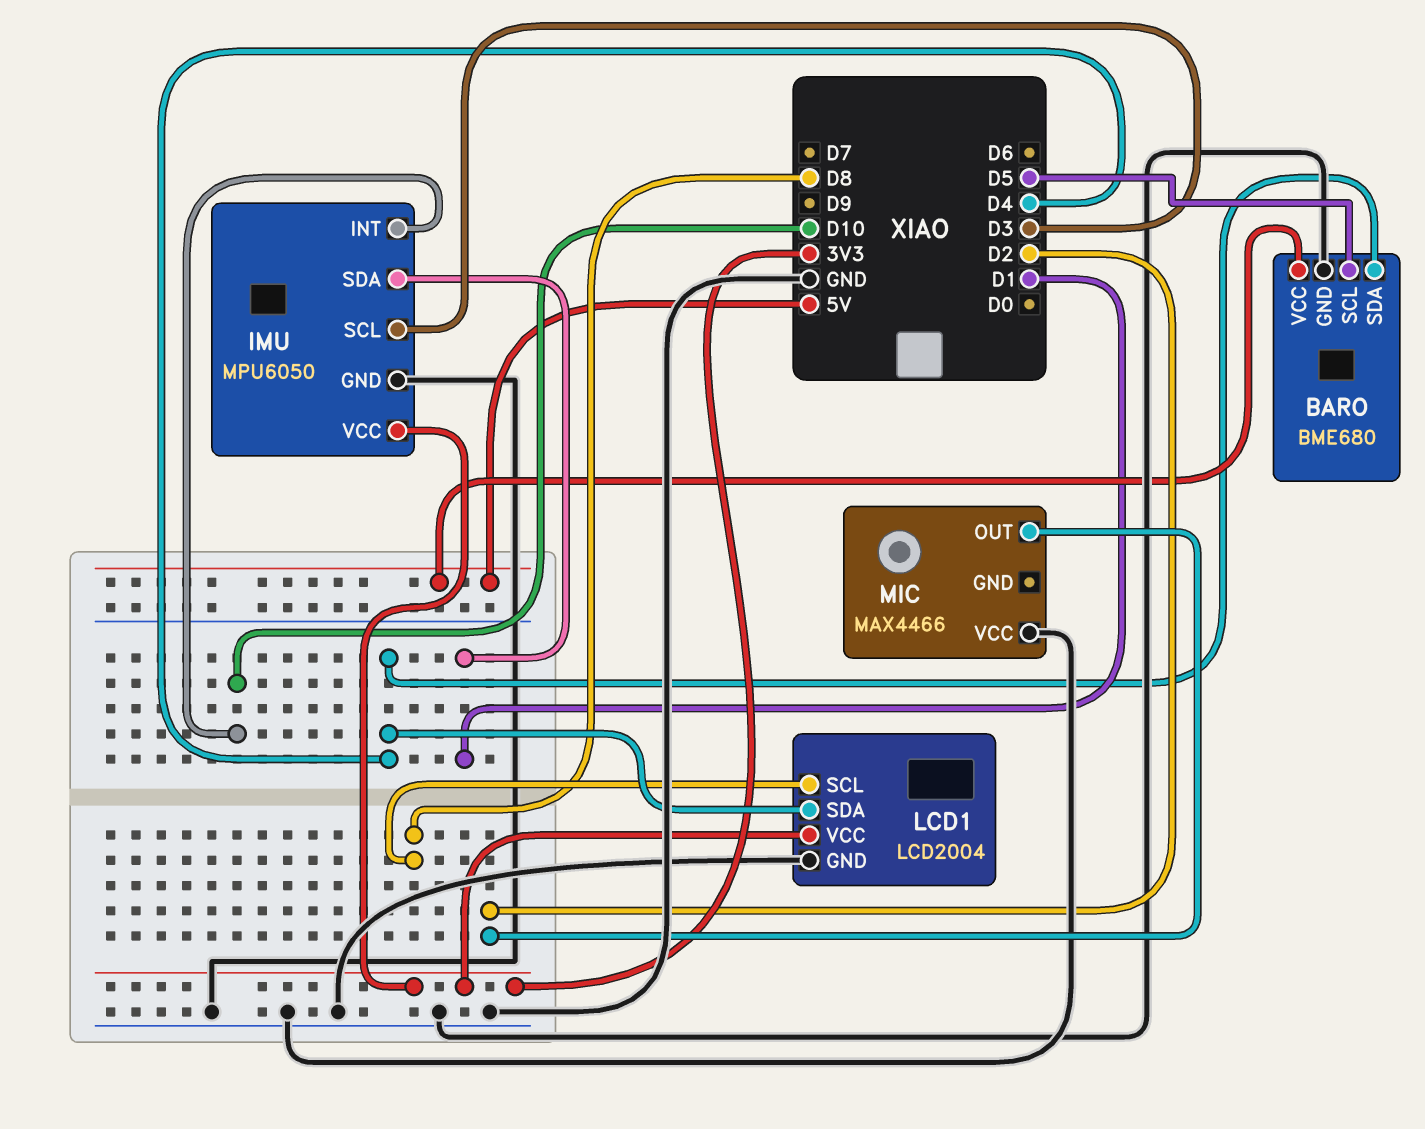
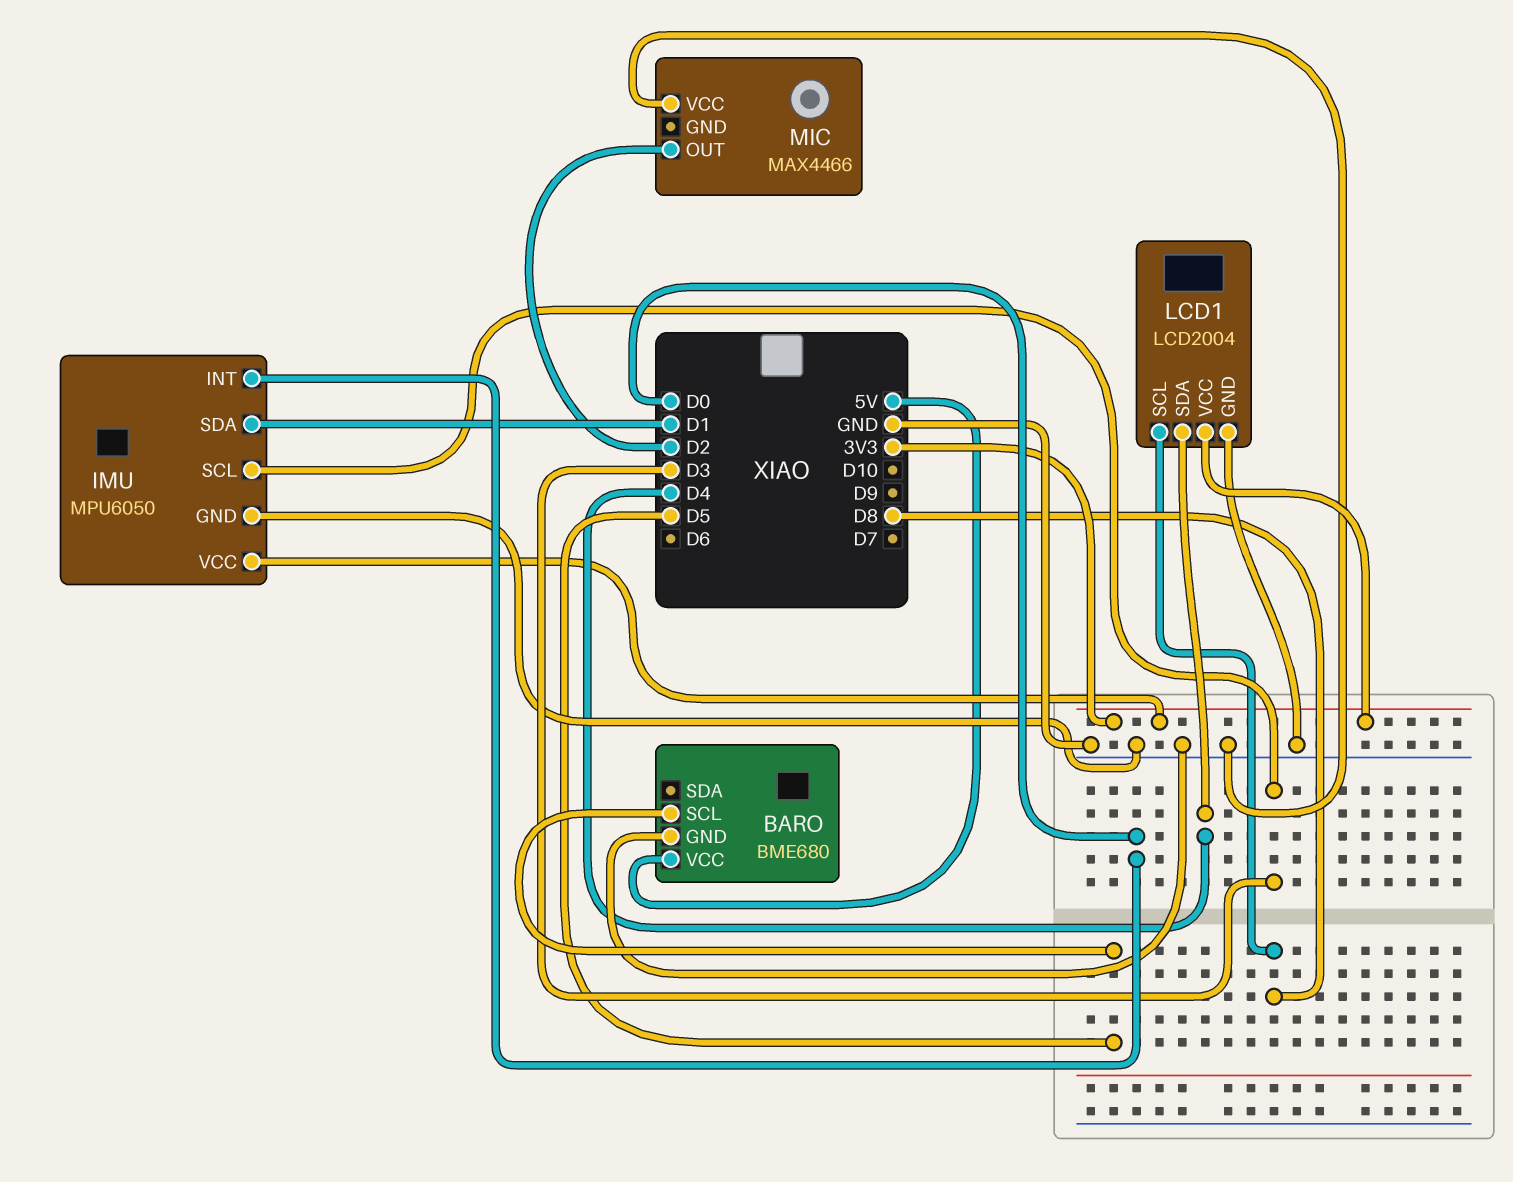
BARO pin SDA: D4 -> none
IMU pin INT: D10 -> D0

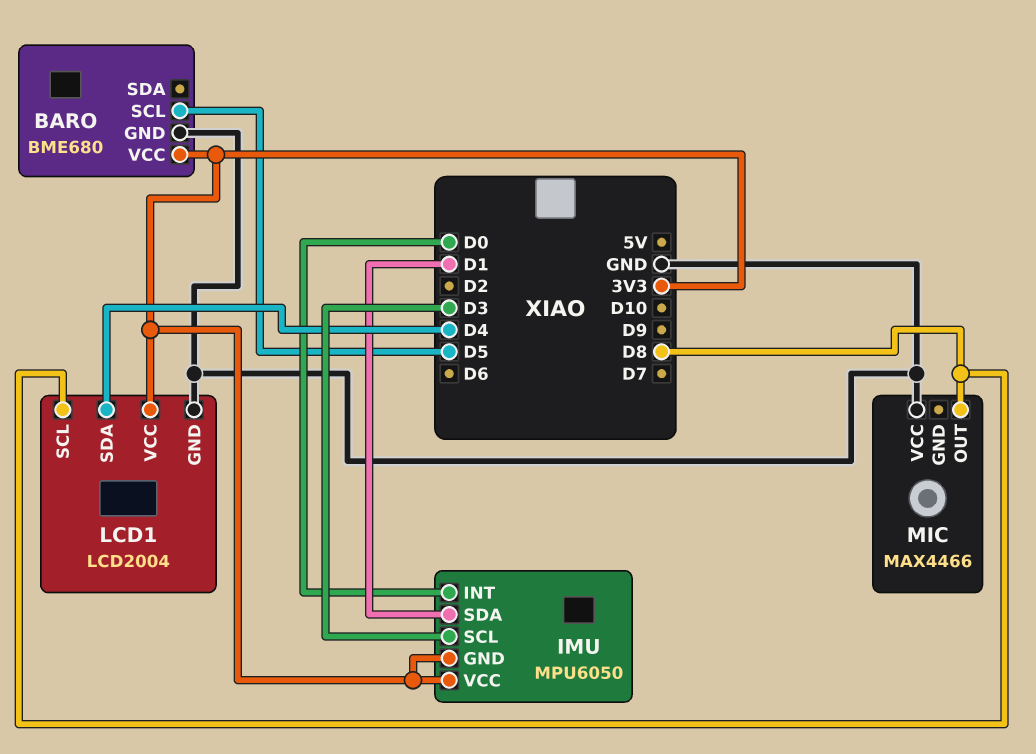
BARO pin VCC: 5V -> 3V3
IMU pin GND: GND -> 3V3
MIC pin OUT: D2 -> D8

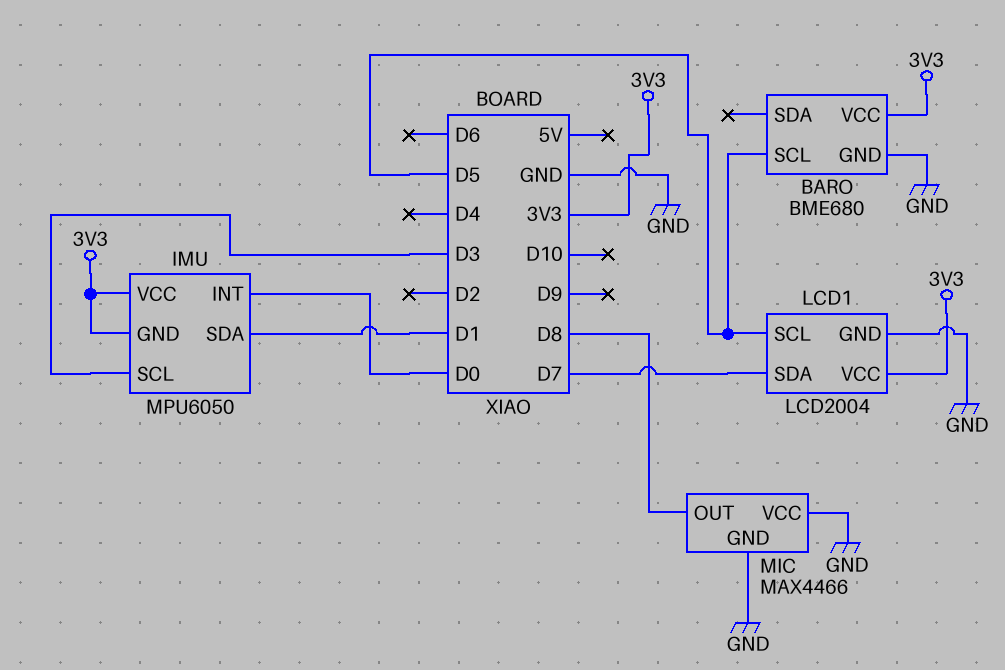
LCD1 pin SCL: D8 -> D5
LCD1 pin SDA: D4 -> D7
MIC pin GND: none -> GND

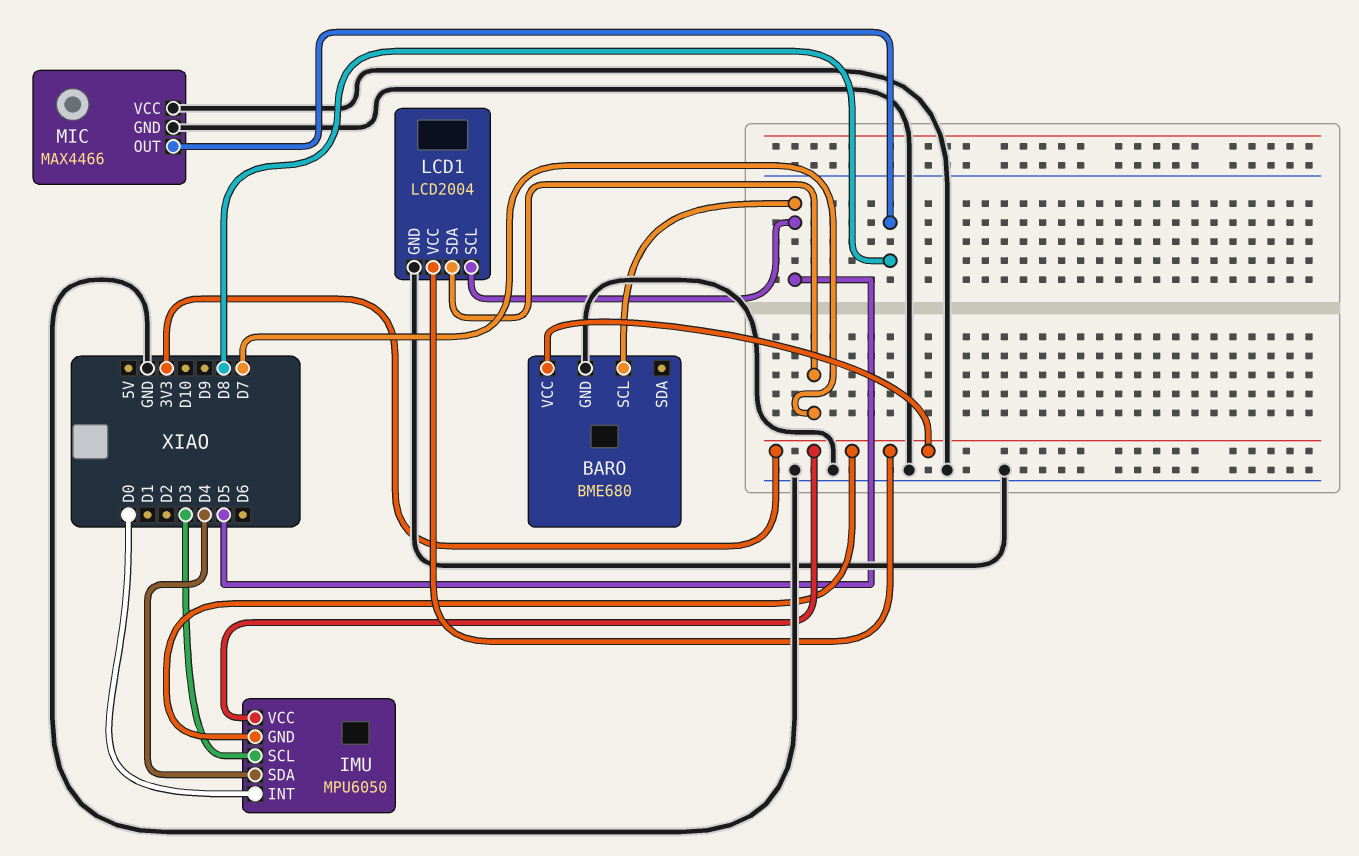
IMU pin SDA: D1 -> D4

